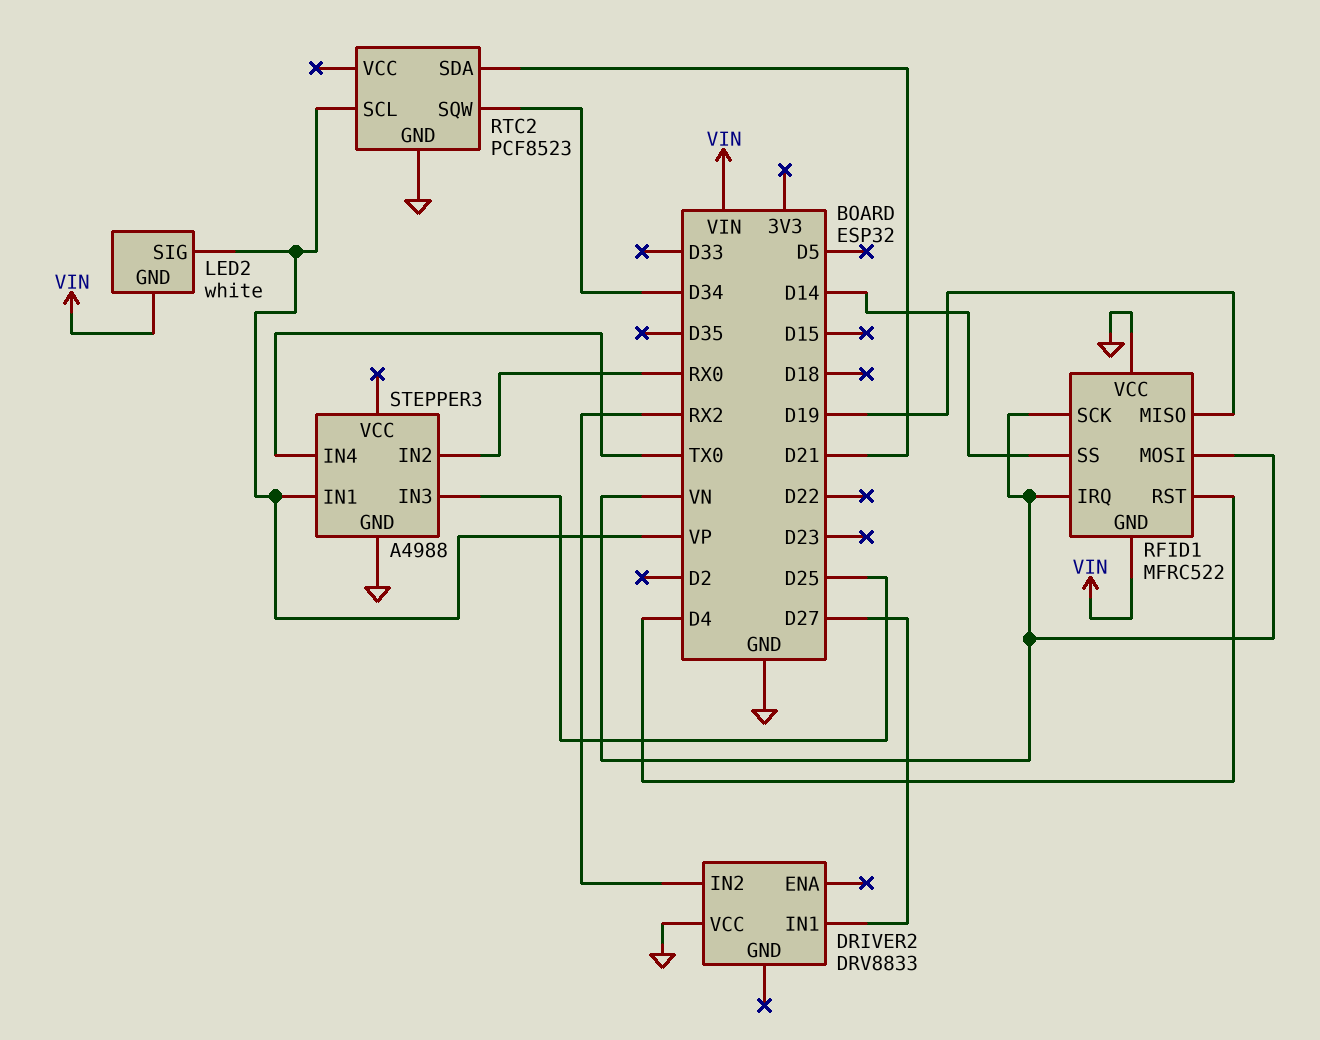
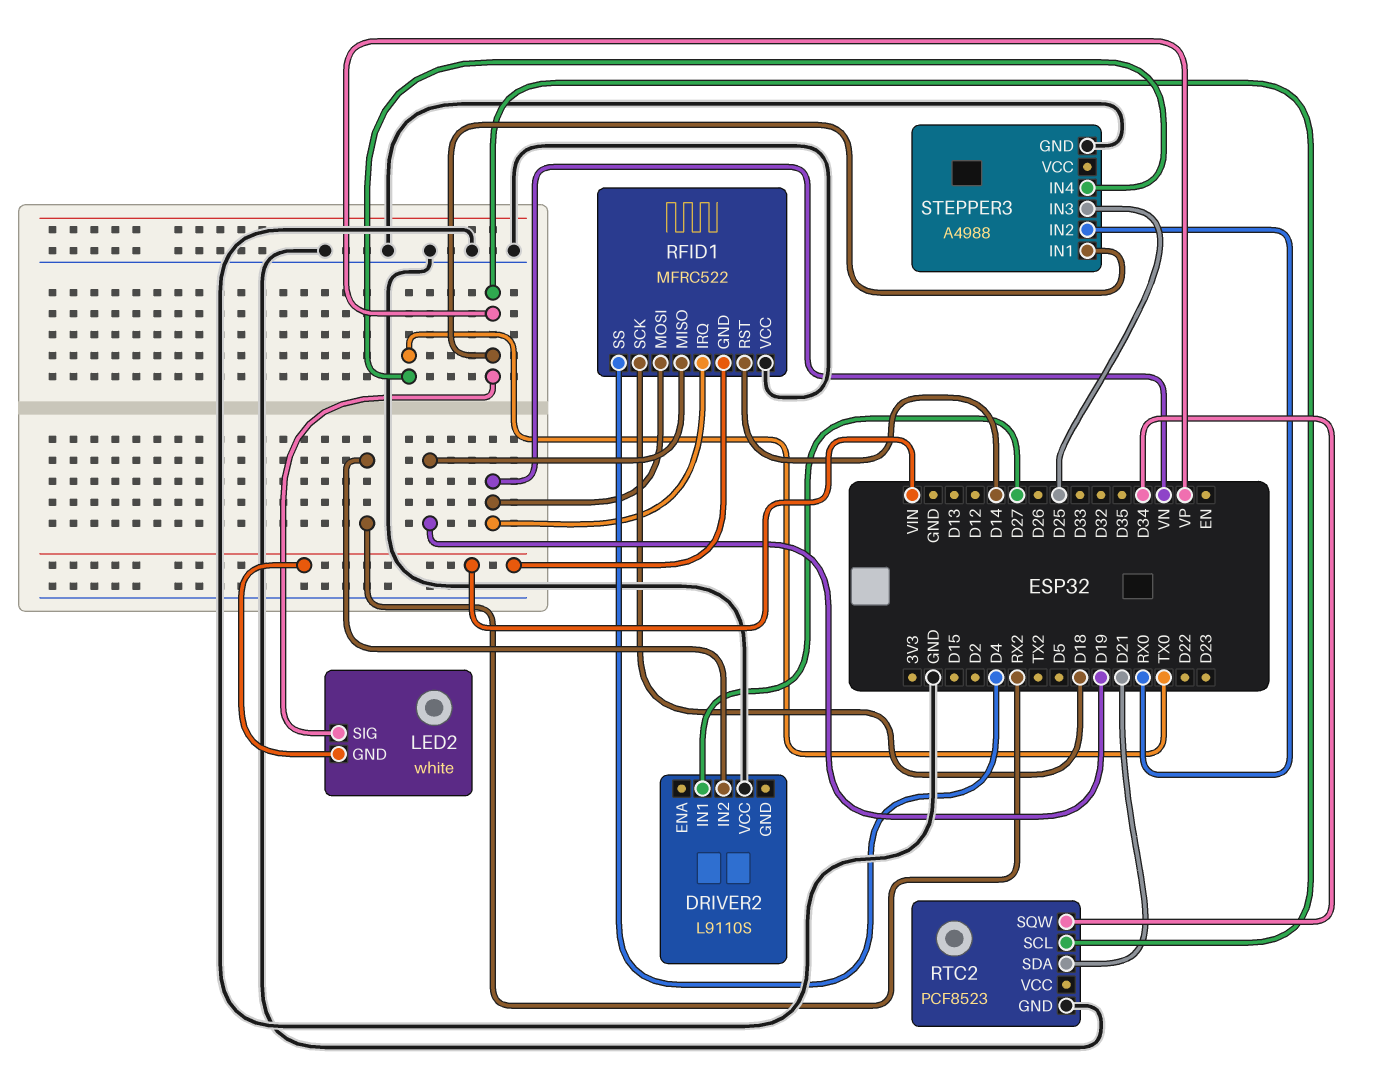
DRIVER2: DRV8833 -> L9110S
RFID1 pin RST: D4 -> D14
RFID1 pin SCK: VN -> D18
RFID1 pin SS: D14 -> D4

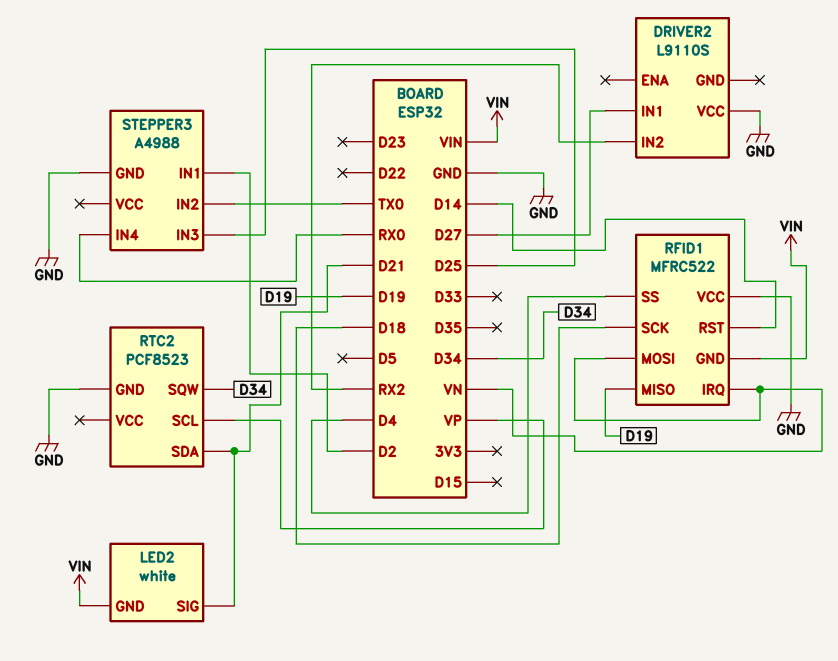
LED2 pin SIG: VP -> D21
STEPPER3 pin IN1: VP -> D2
STEPPER3 pin IN2: RX0 -> TX0
STEPPER3 pin IN4: TX0 -> RX0

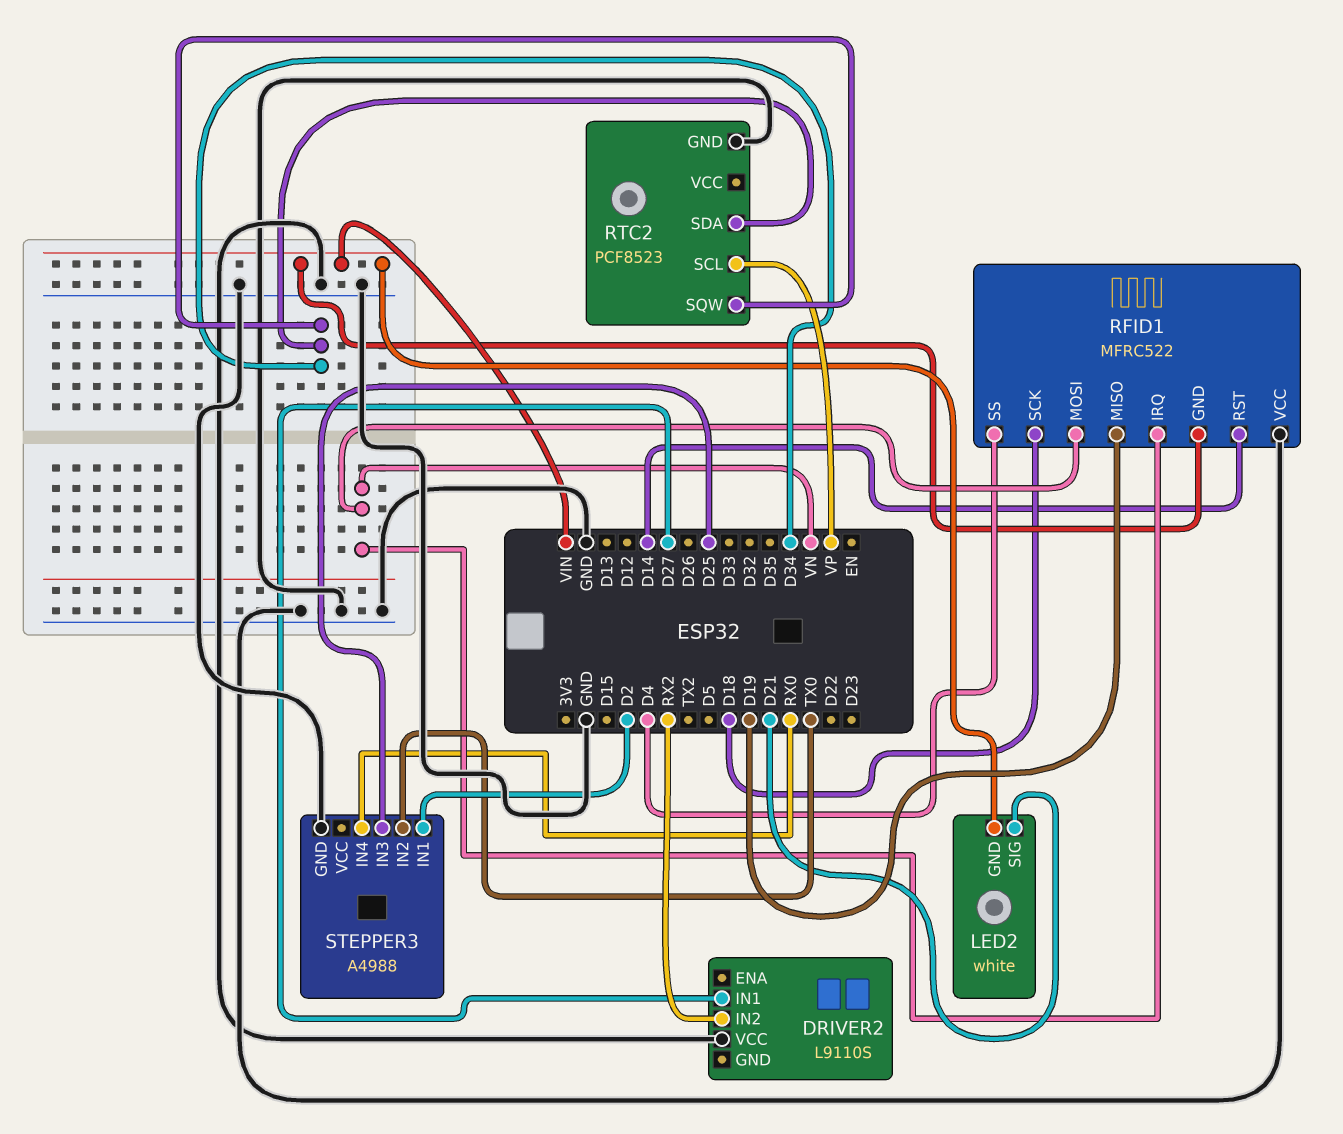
RTC2 pin SDA: D21 -> D34

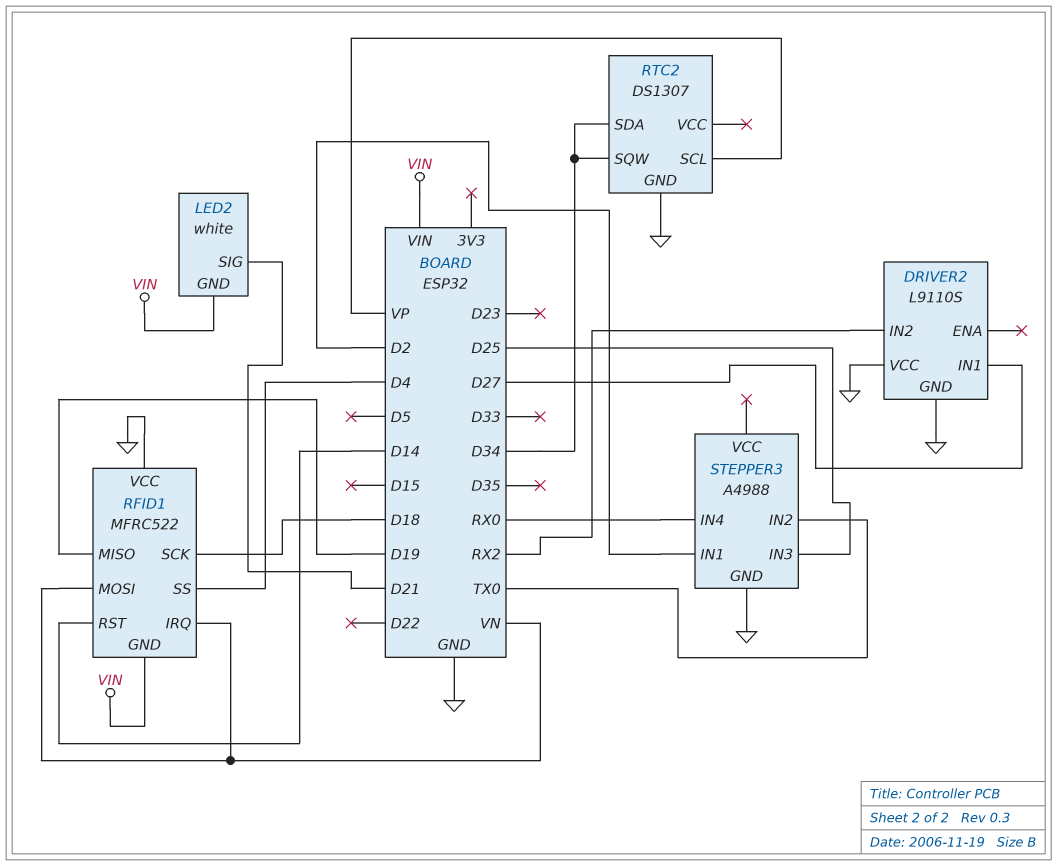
DRIVER2 pin GND: none -> GND
RTC2: PCF8523 -> DS1307

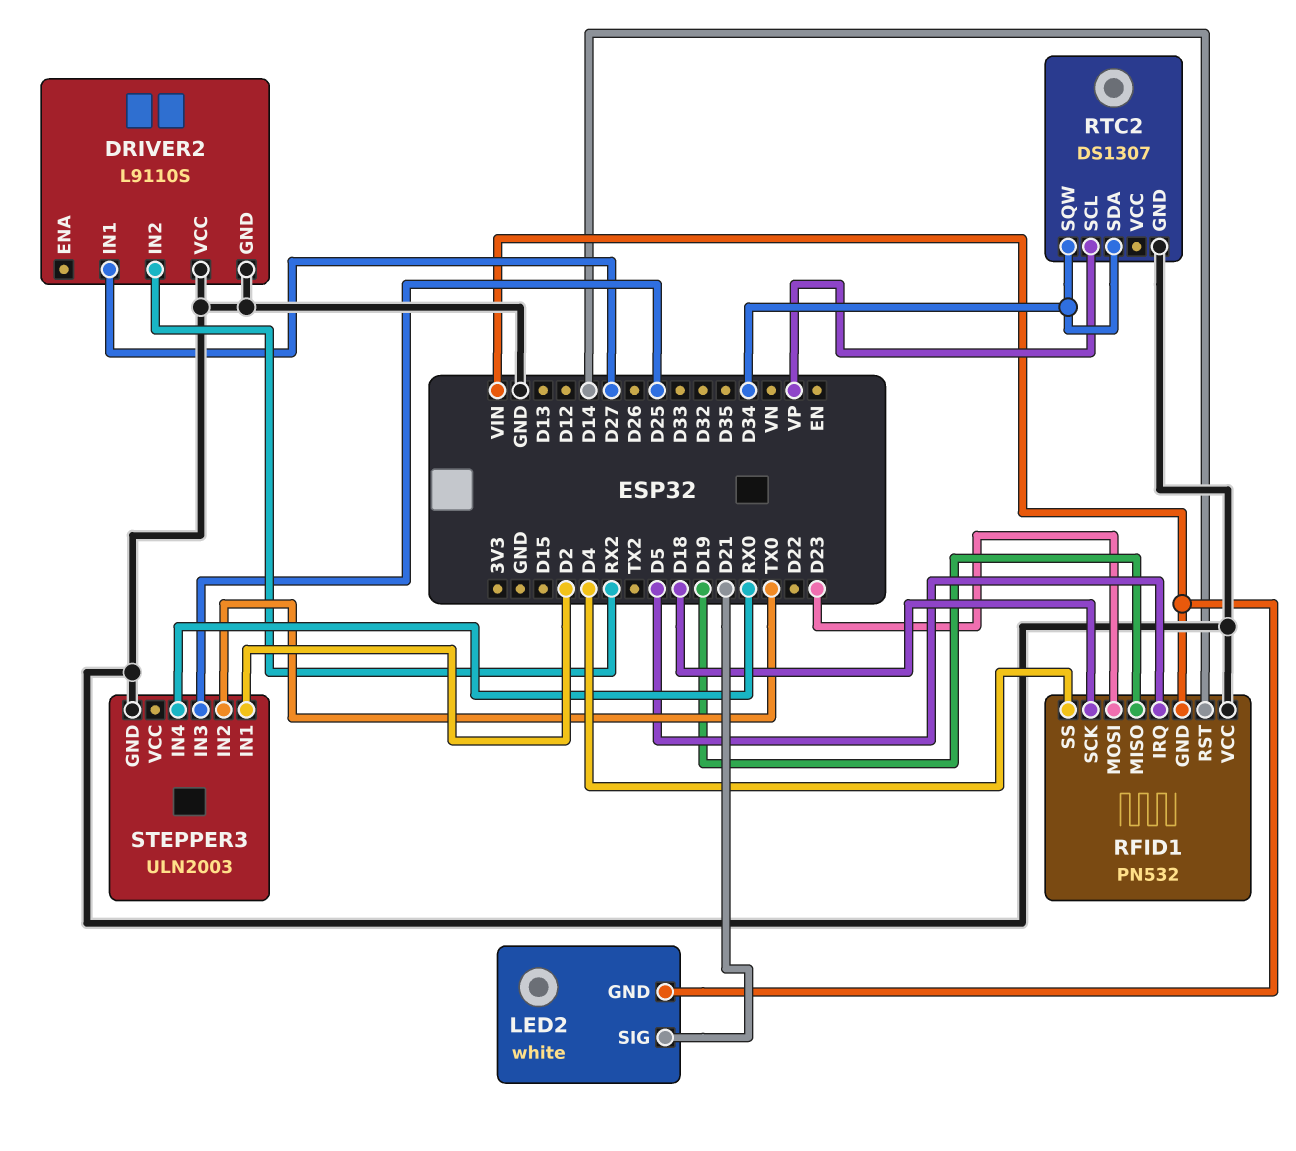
RFID1: MFRC522 -> PN532
RFID1 pin IRQ: VN -> D5
RFID1 pin MOSI: VN -> D23
STEPPER3: A4988 -> ULN2003

